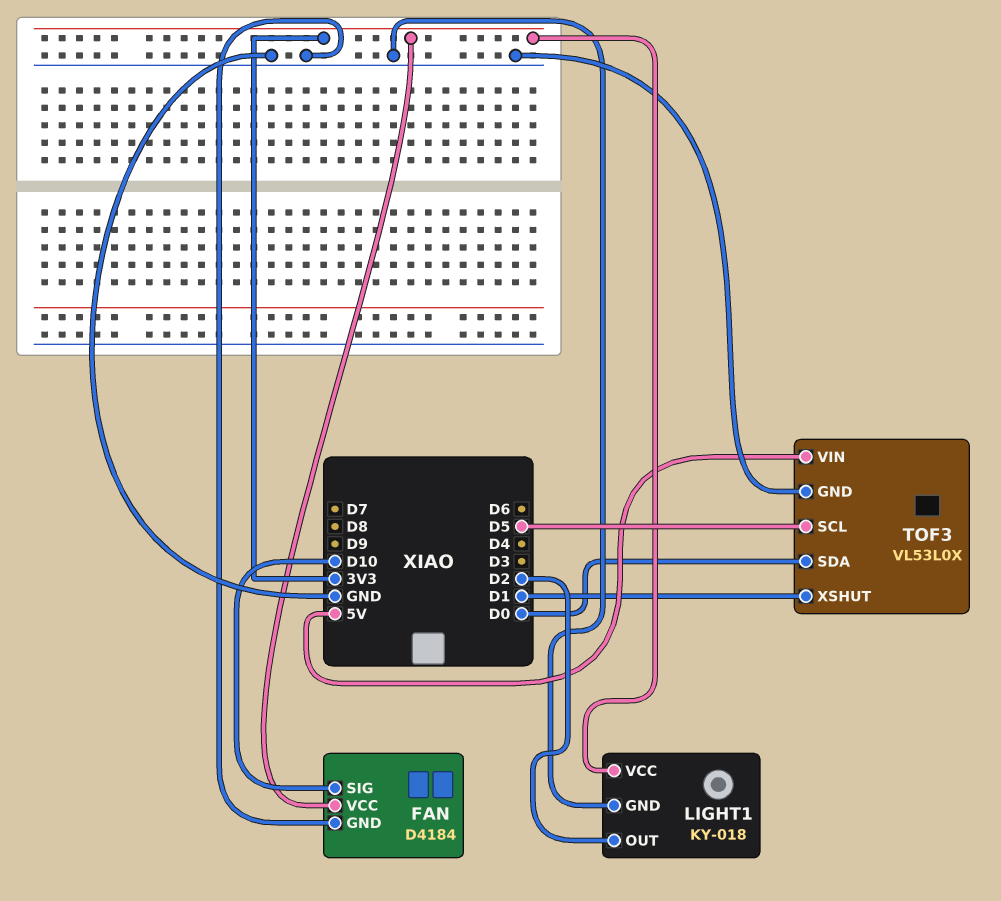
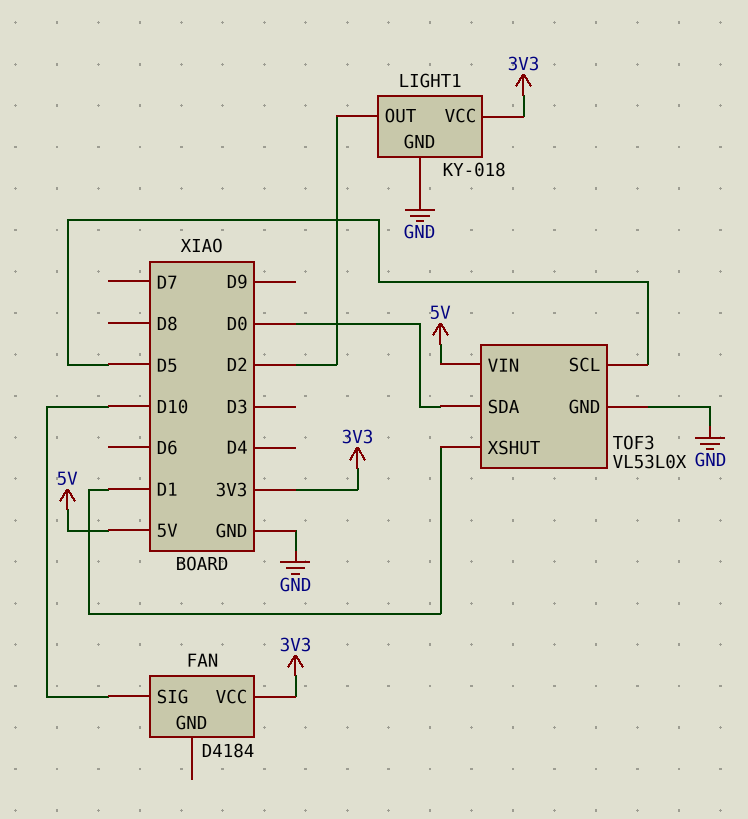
FAN pin GND: GND -> none

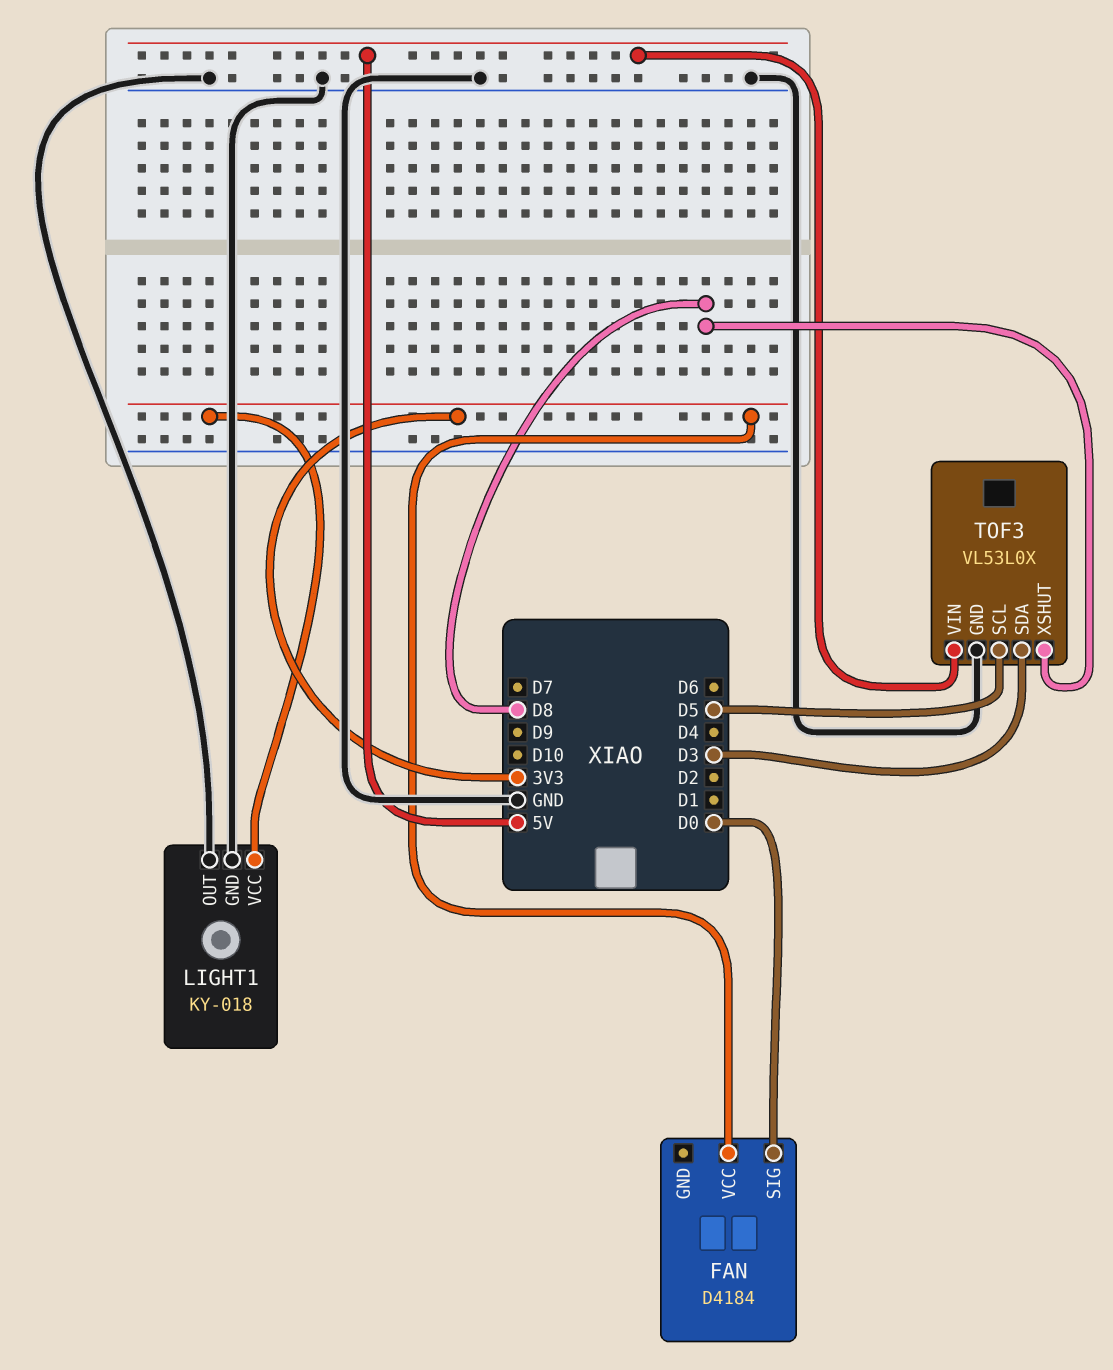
FAN pin SIG: D10 -> D0
LIGHT1 pin OUT: D2 -> GND
TOF3 pin SDA: D0 -> D3
TOF3 pin XSHUT: D1 -> D8

